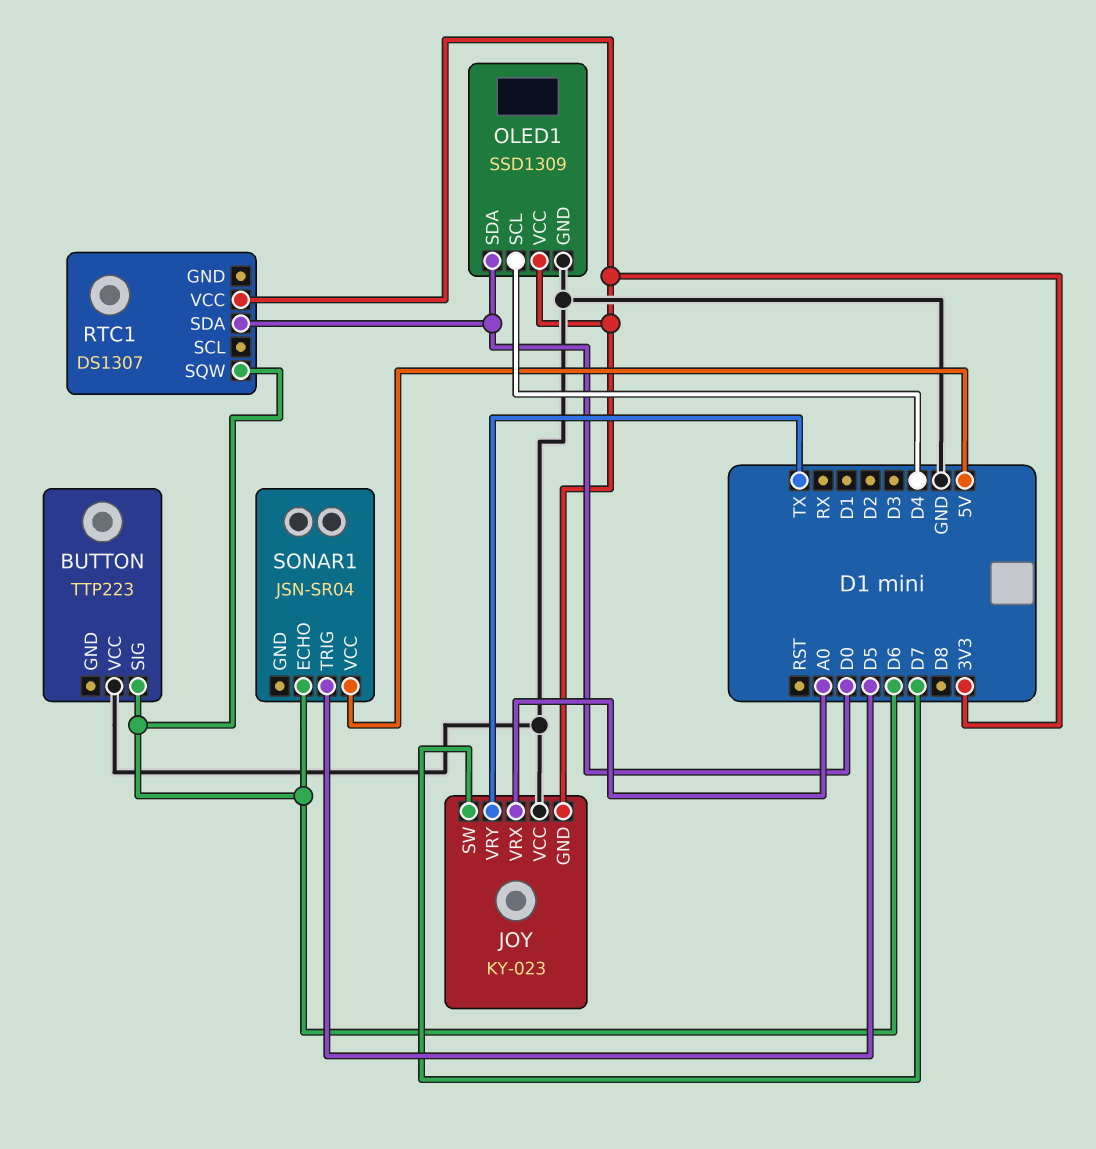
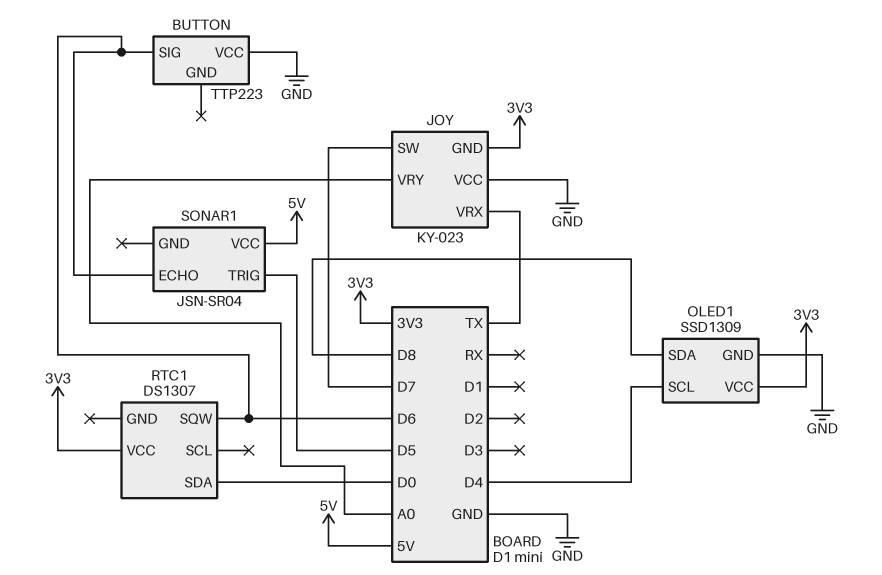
JOY pin VRX: A0 -> TX
JOY pin VRY: TX -> A0
OLED1 pin SDA: D0 -> D8

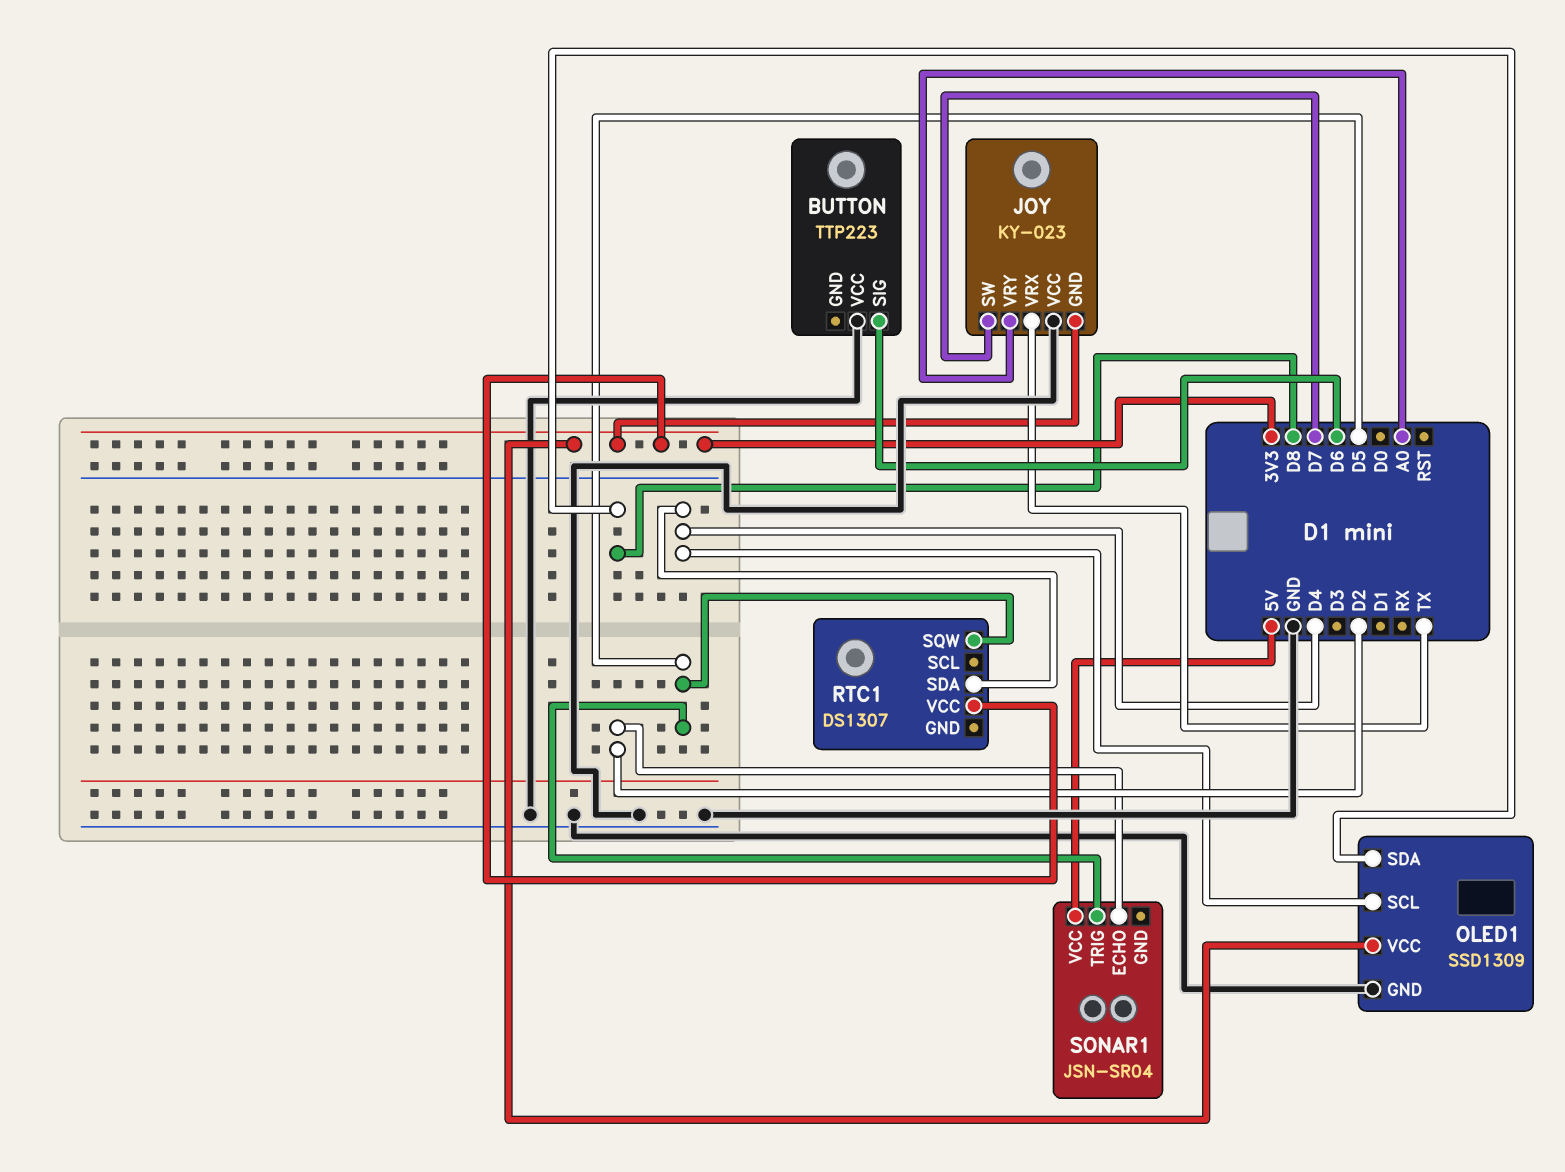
RTC1 pin SDA: D0 -> D4
RTC1 pin SQW: D6 -> D5
SONAR1 pin ECHO: D6 -> D2

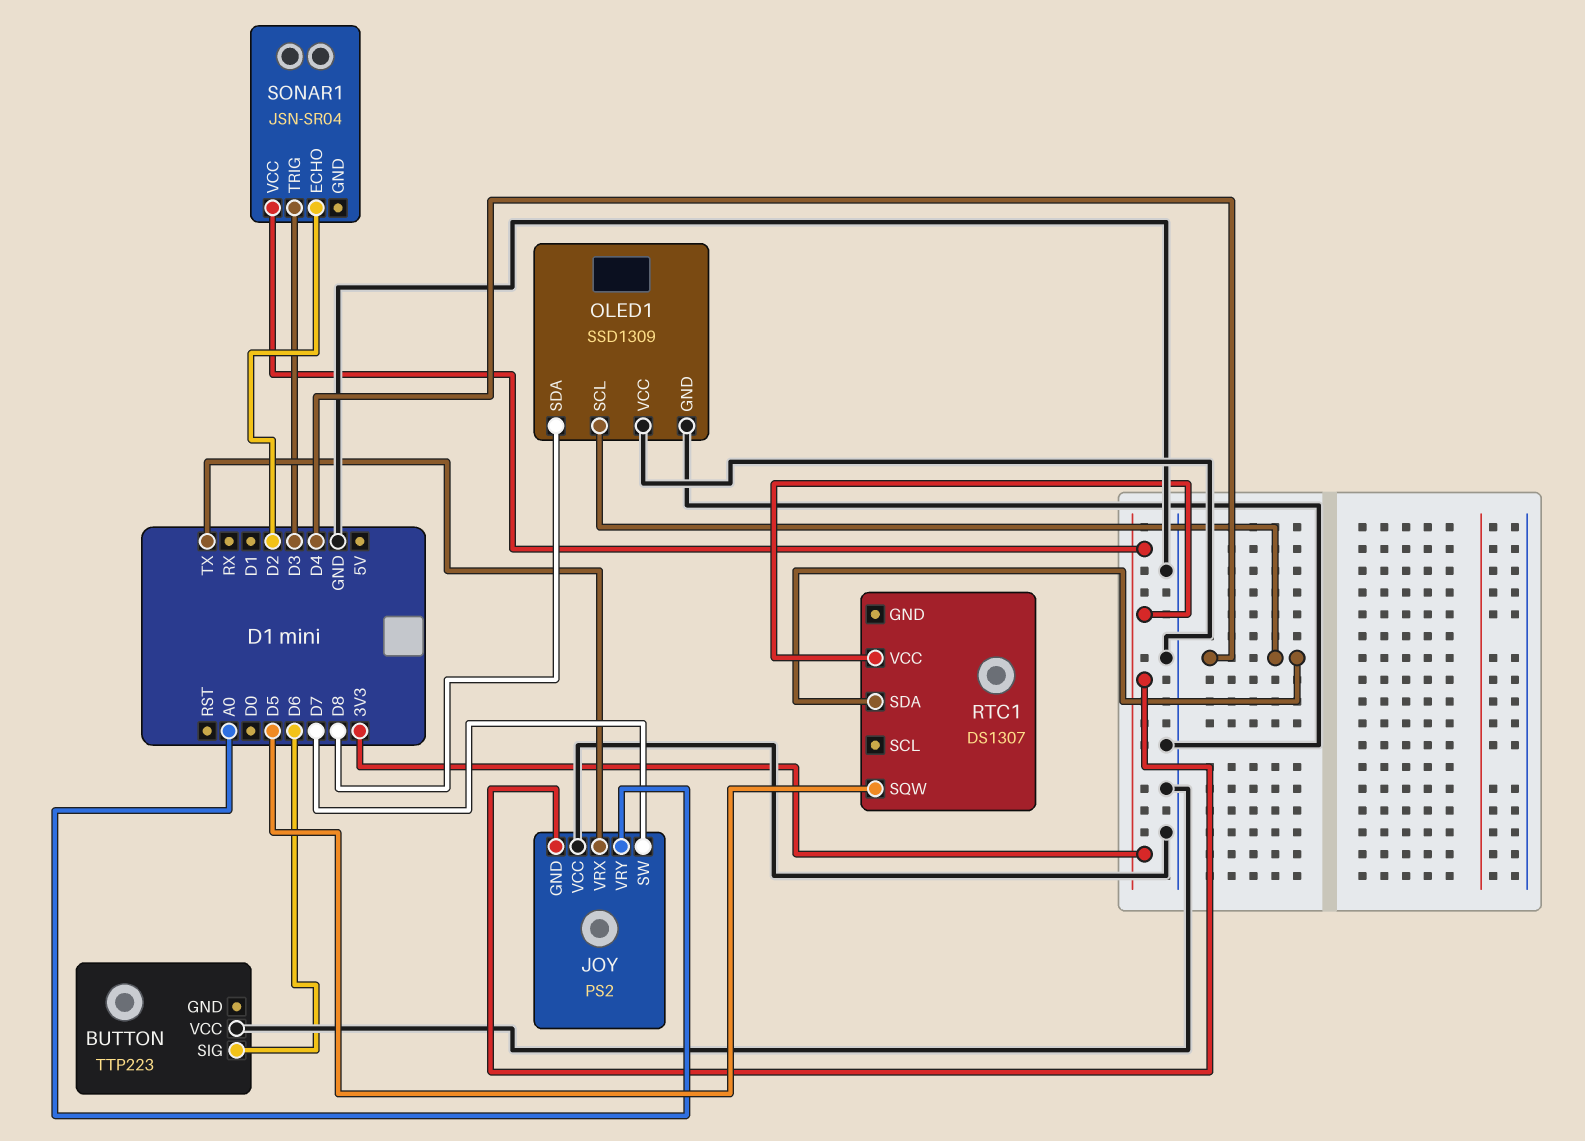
JOY: KY-023 -> PS2
OLED1 pin VCC: 3V3 -> GND
SONAR1 pin TRIG: D5 -> D3
SONAR1 pin VCC: 5V -> 3V3

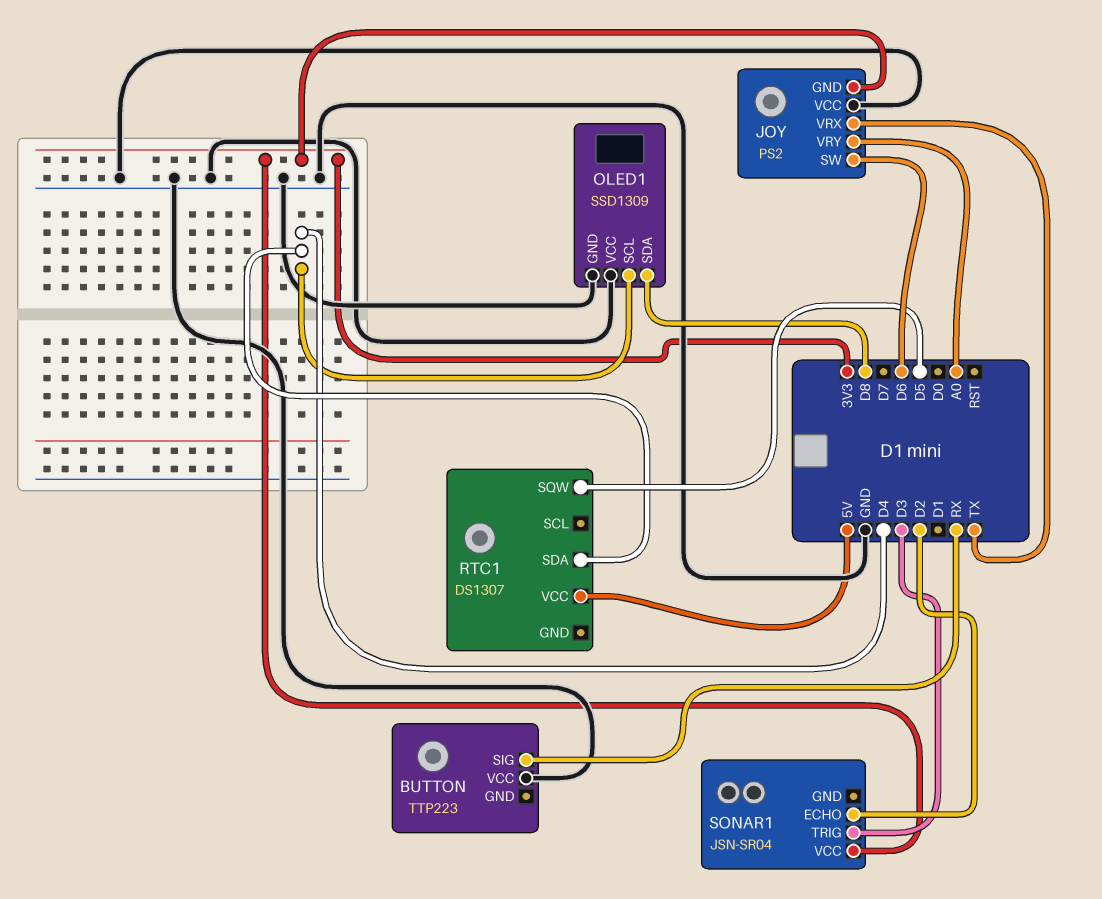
BUTTON pin SIG: D6 -> RX
JOY pin SW: D7 -> D6
RTC1 pin VCC: 3V3 -> 5V

